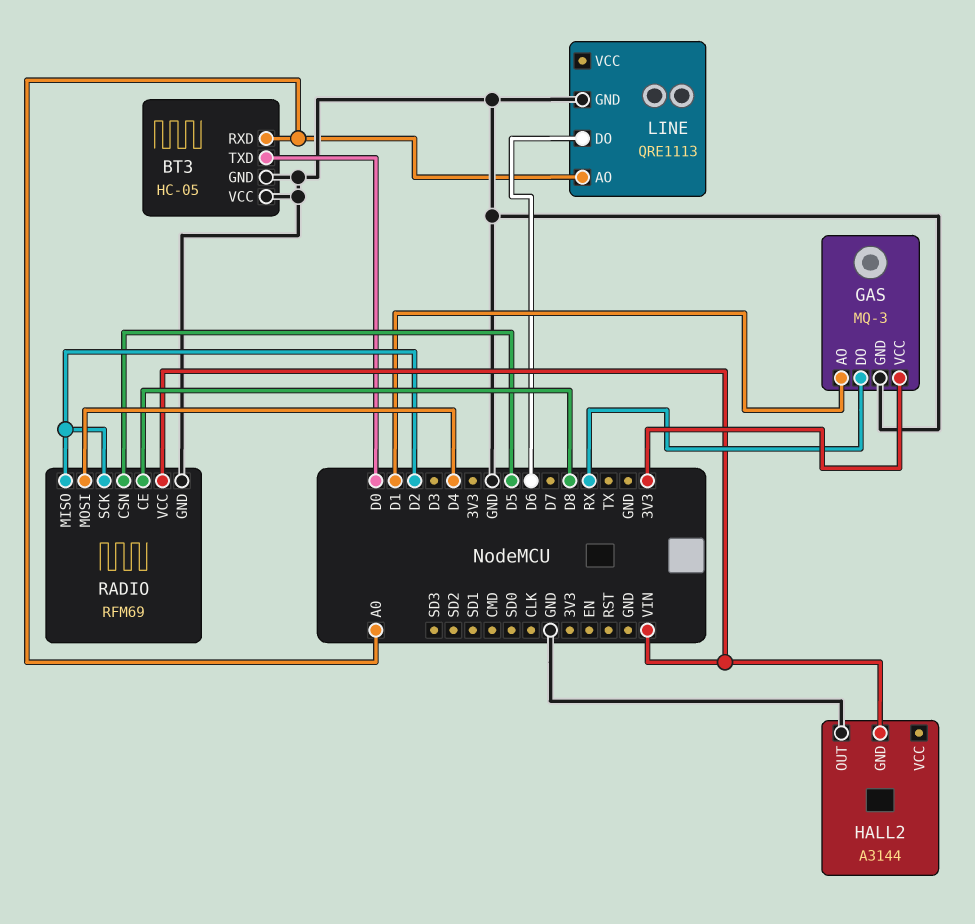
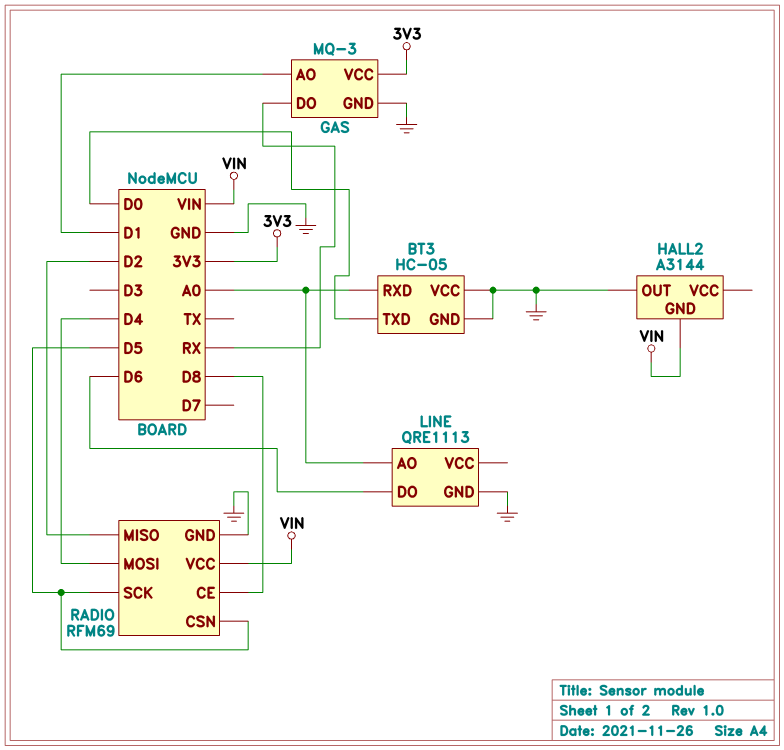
RADIO pin SCK: D2 -> D5

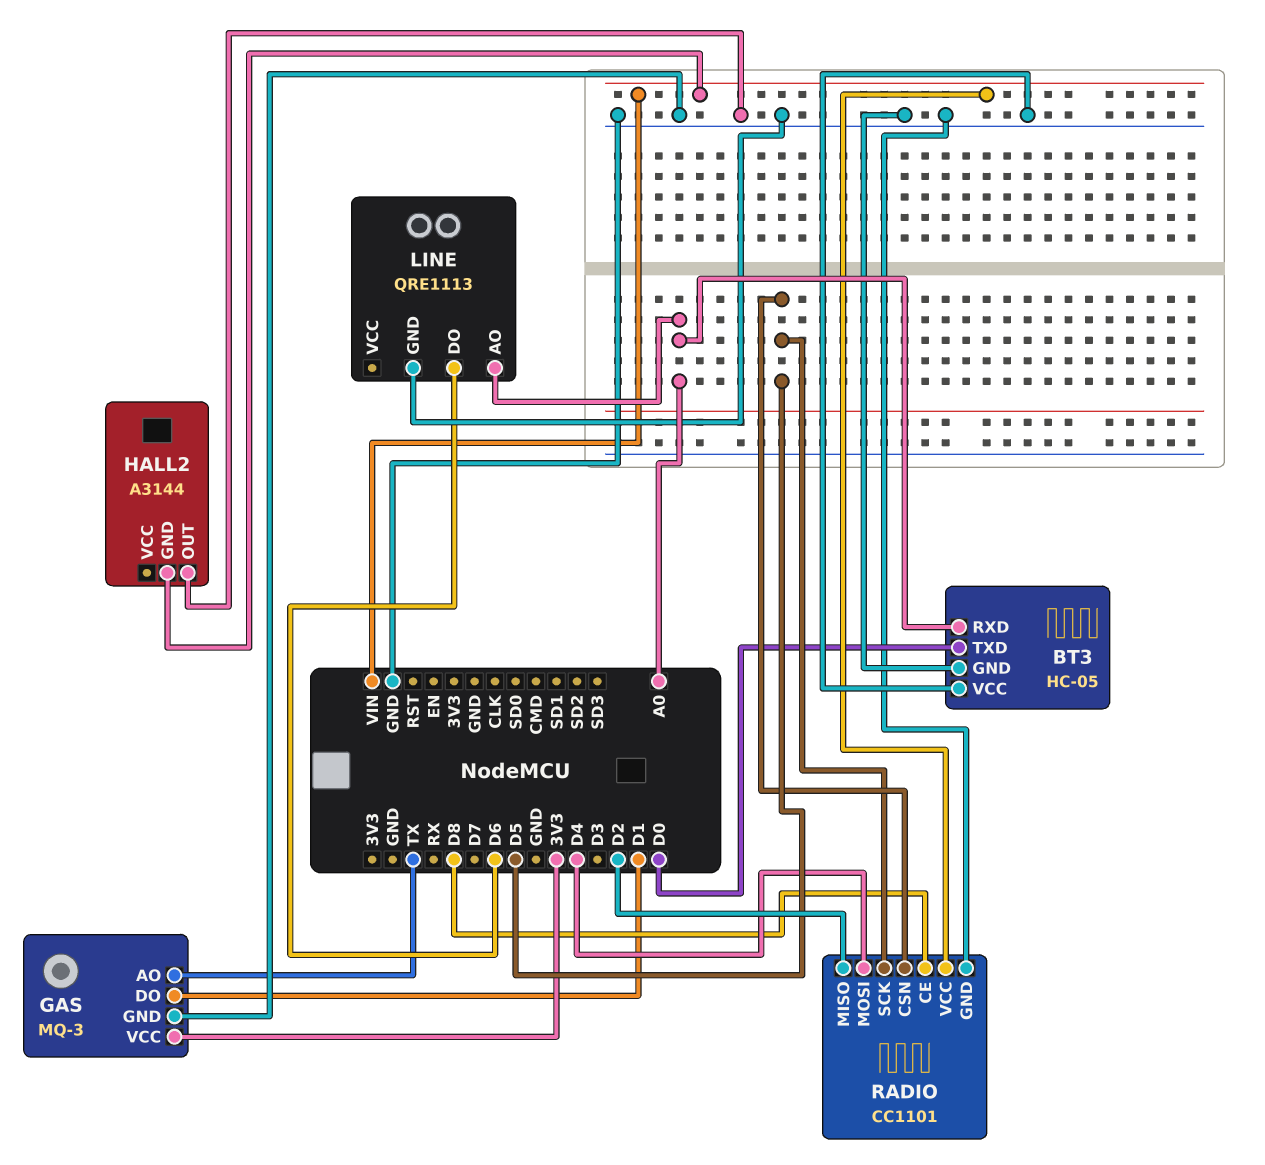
GAS pin AO: D1 -> TX
GAS pin DO: RX -> D1
RADIO: RFM69 -> CC1101

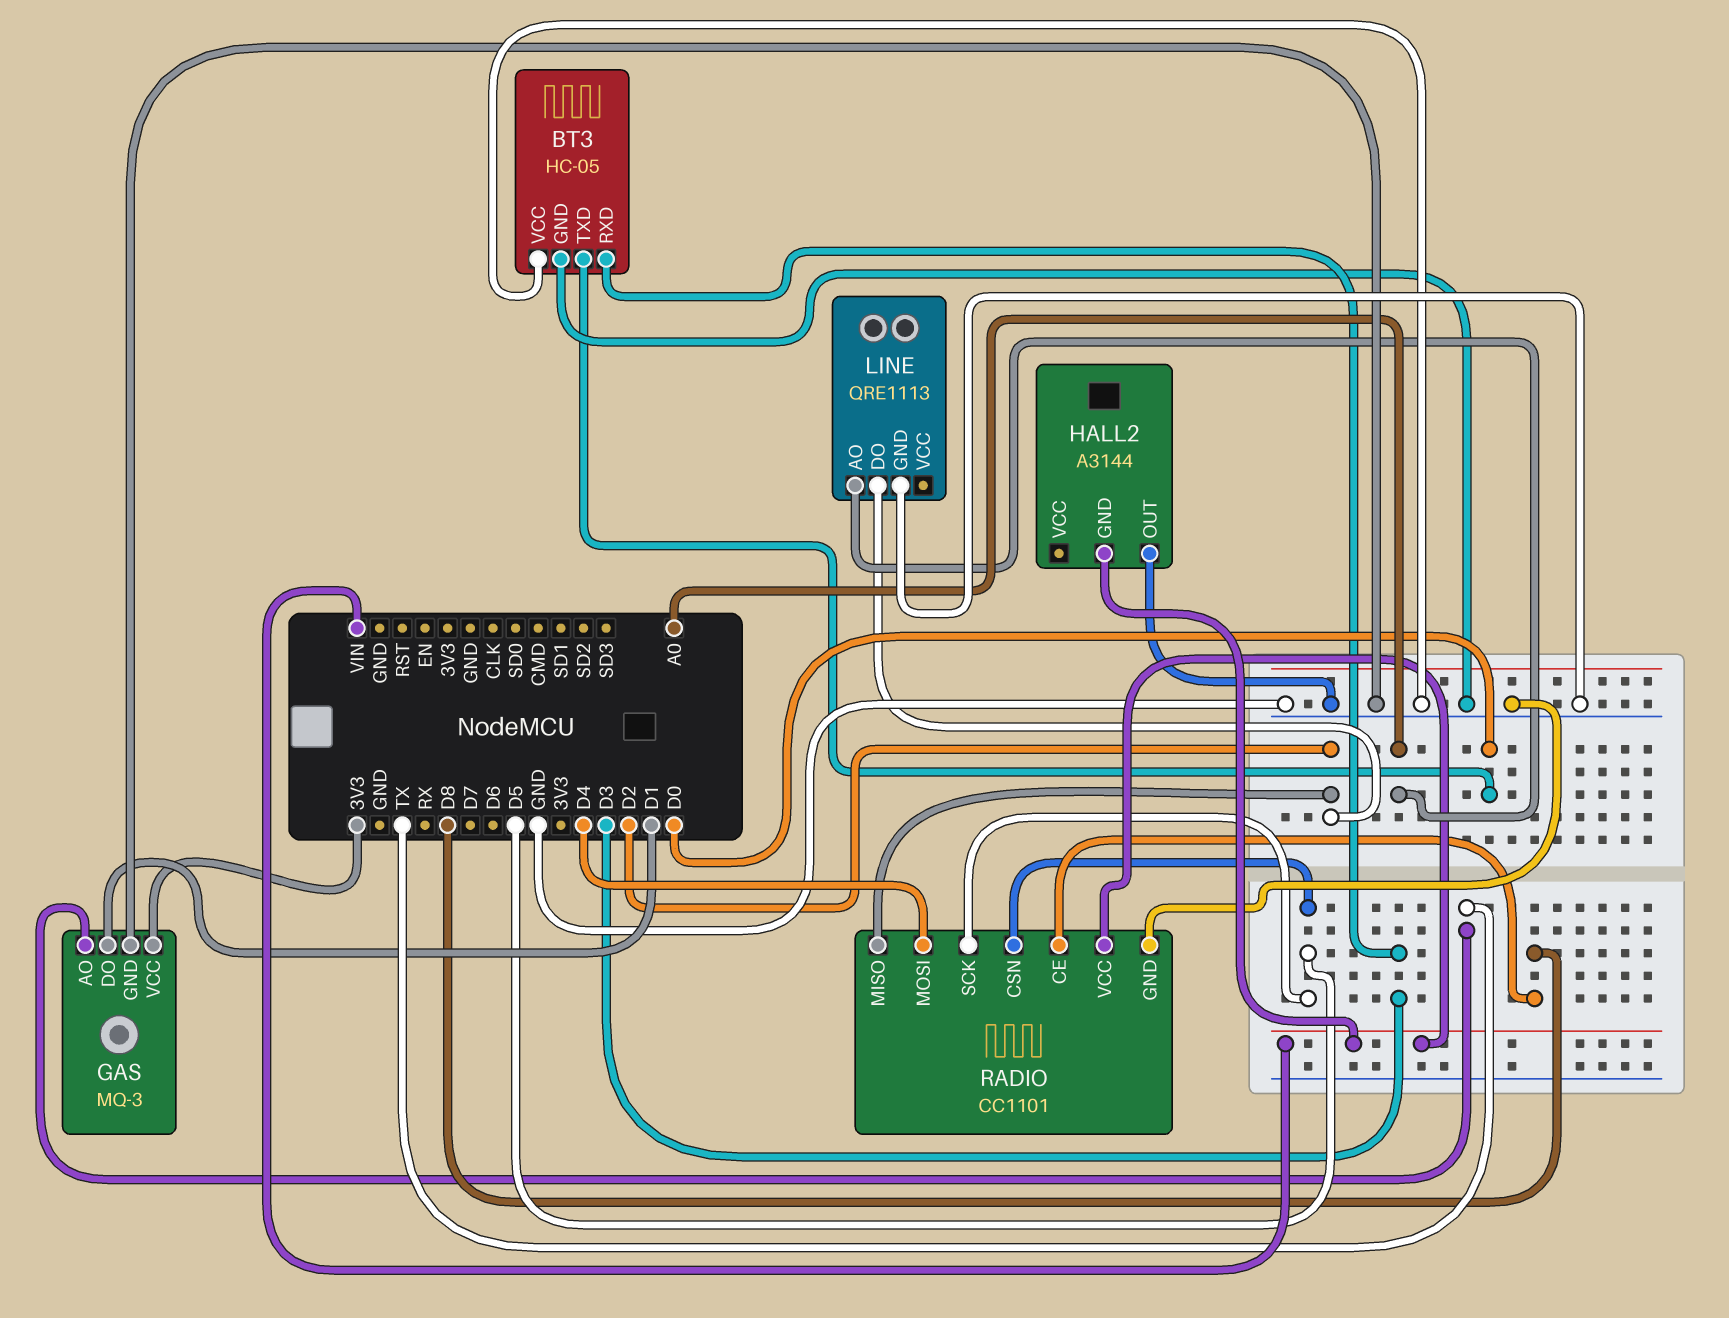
BT3 pin RXD: A0 -> D3
LINE pin DO: D6 -> D2

